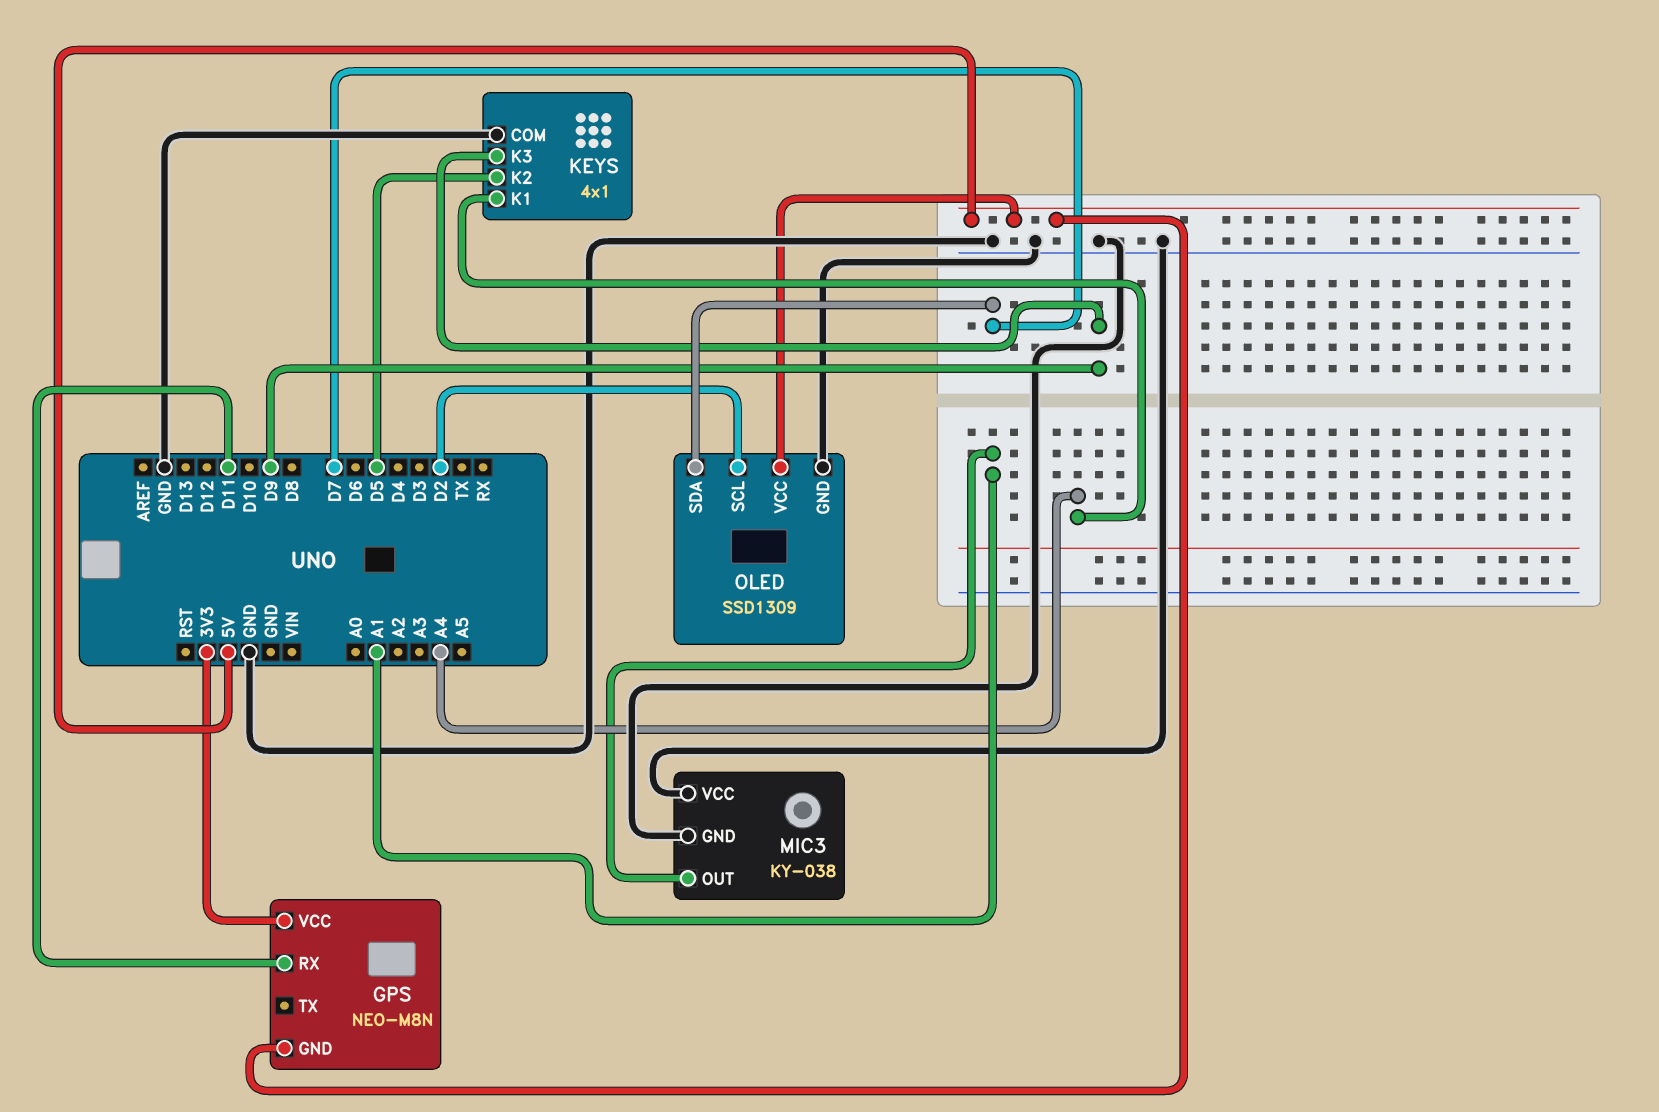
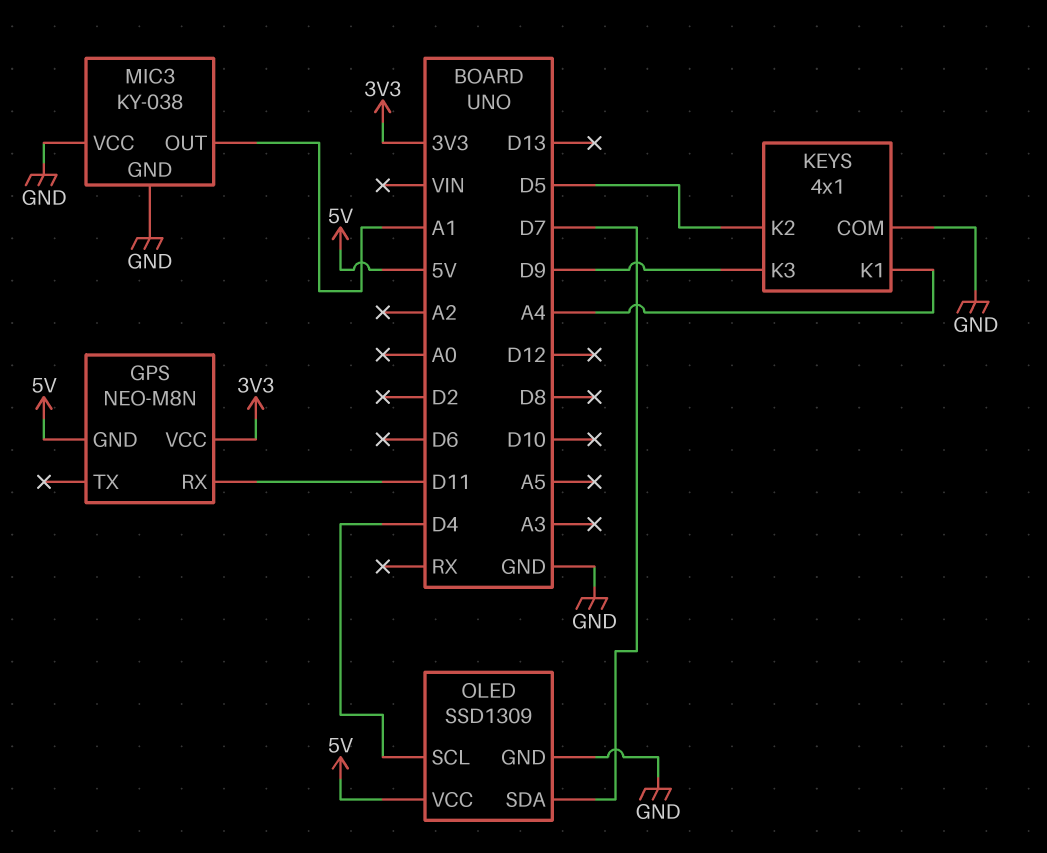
OLED pin SCL: D2 -> D4

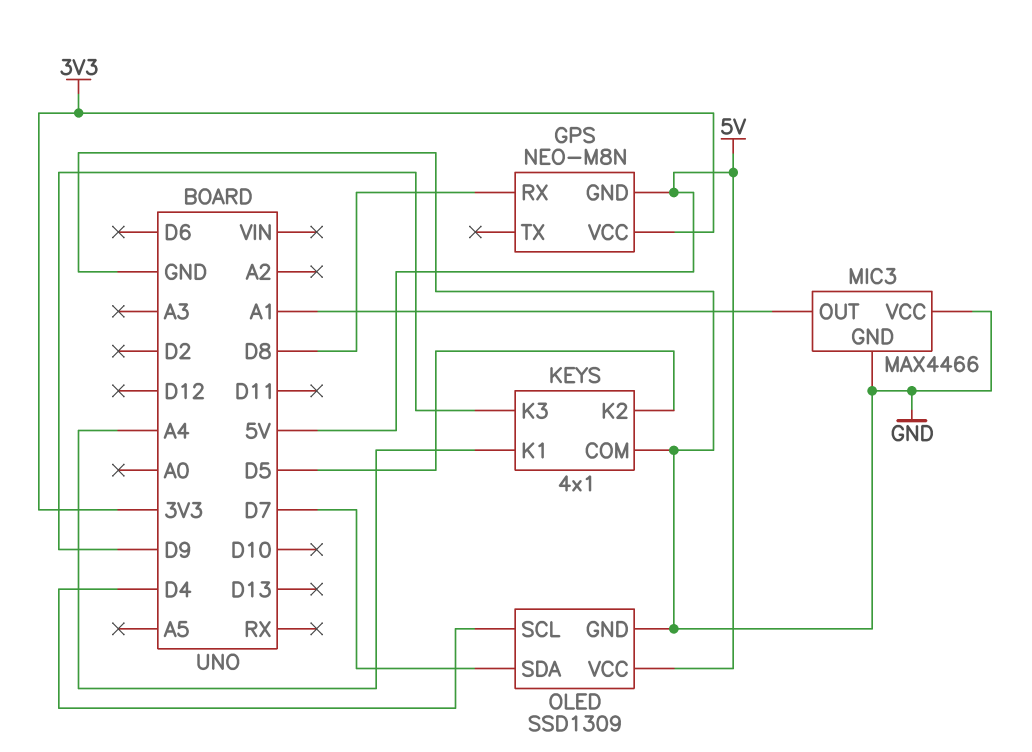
GPS pin RX: D11 -> D8
MIC3: KY-038 -> MAX4466

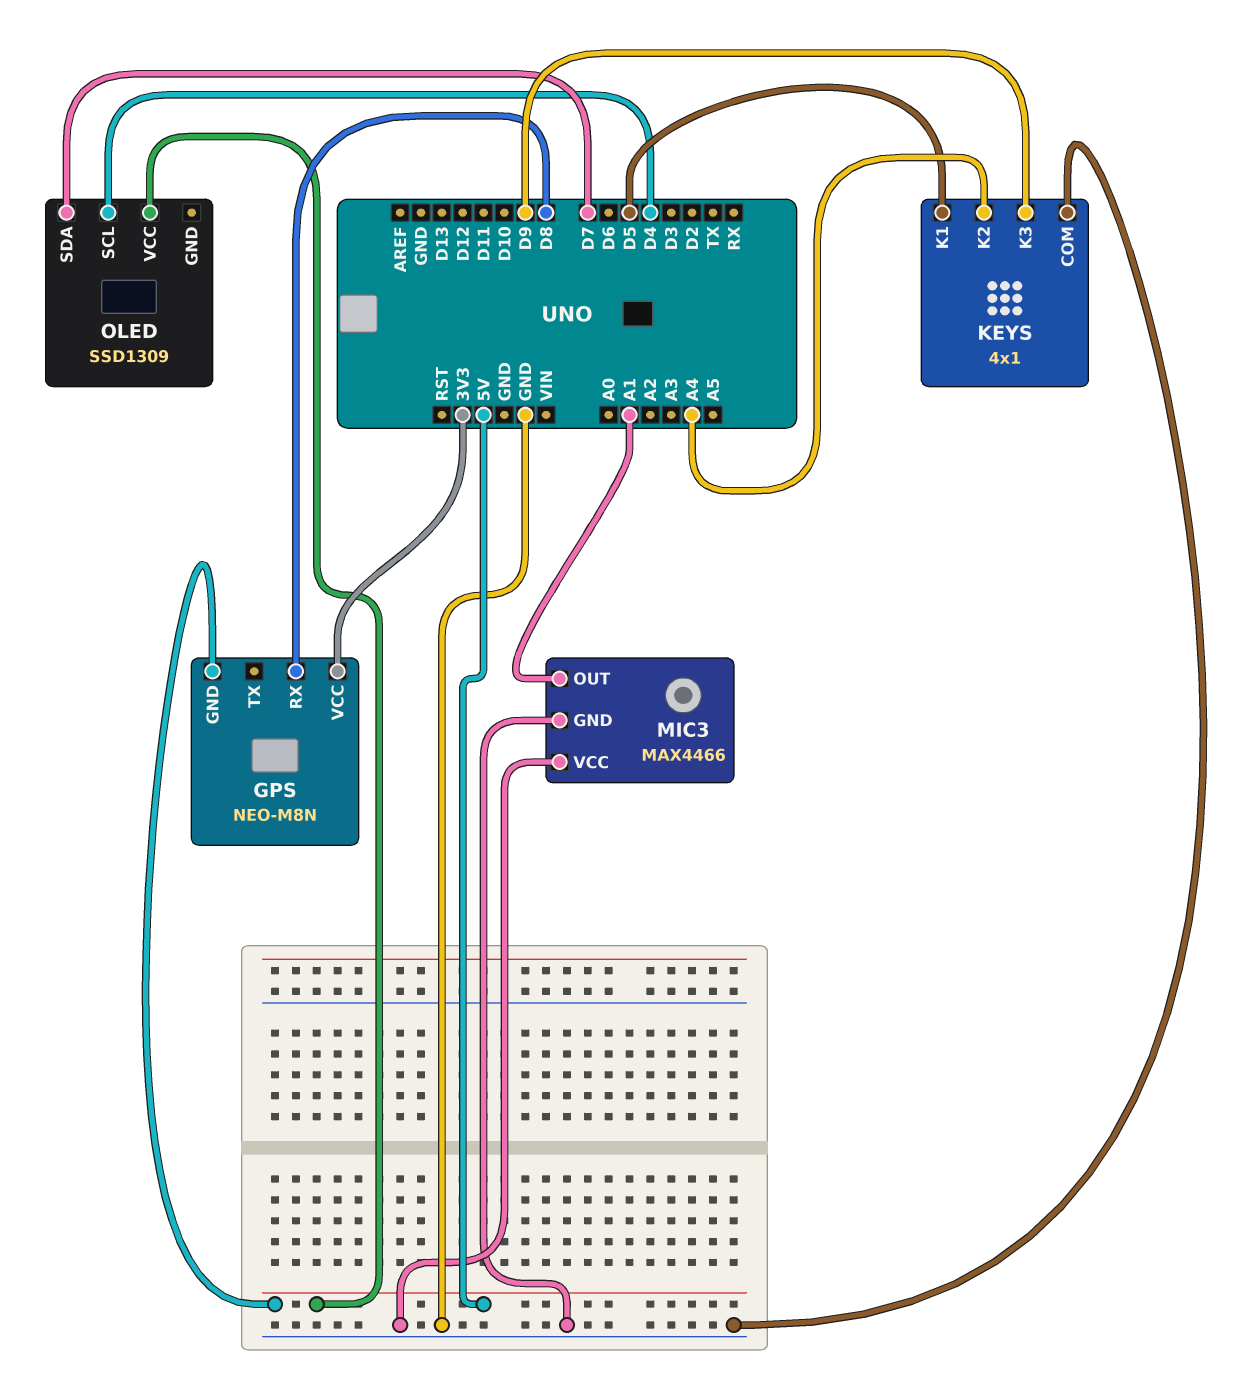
KEYS pin K1: A4 -> D5
KEYS pin K2: D5 -> A4
OLED pin GND: GND -> none

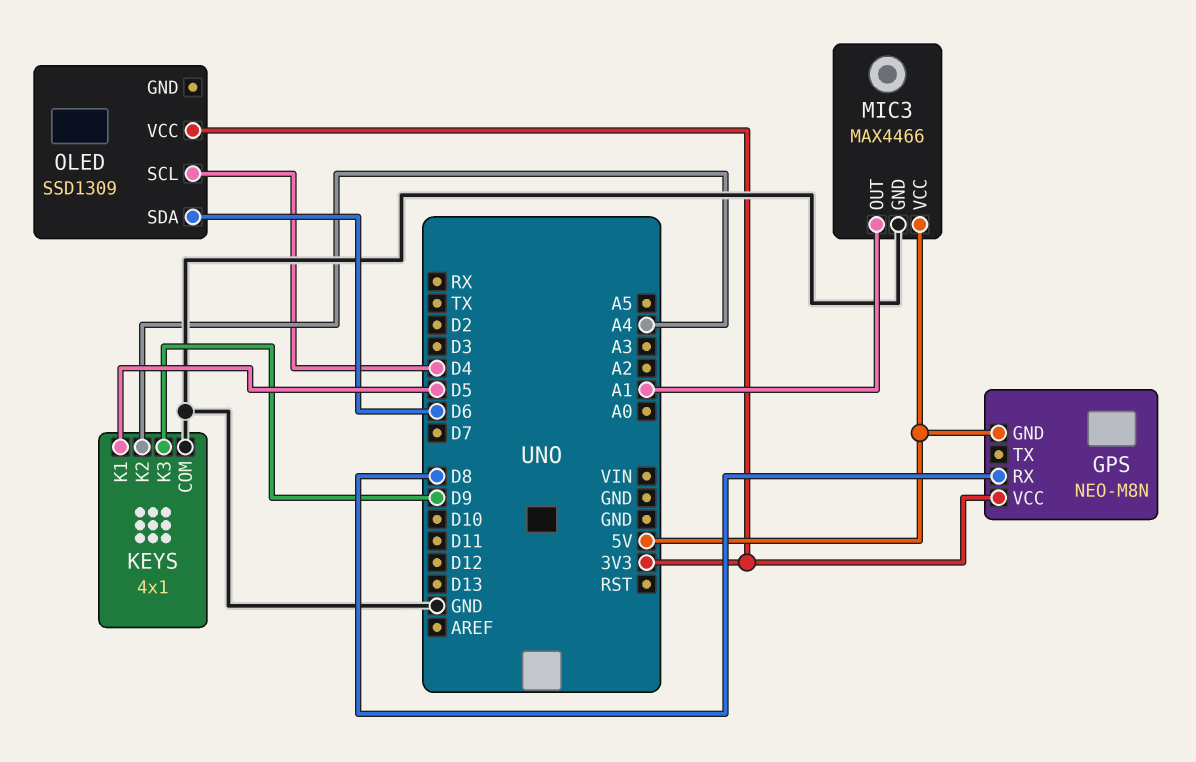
MIC3 pin VCC: GND -> 5V
OLED pin SDA: D7 -> D6
OLED pin VCC: 5V -> 3V3

